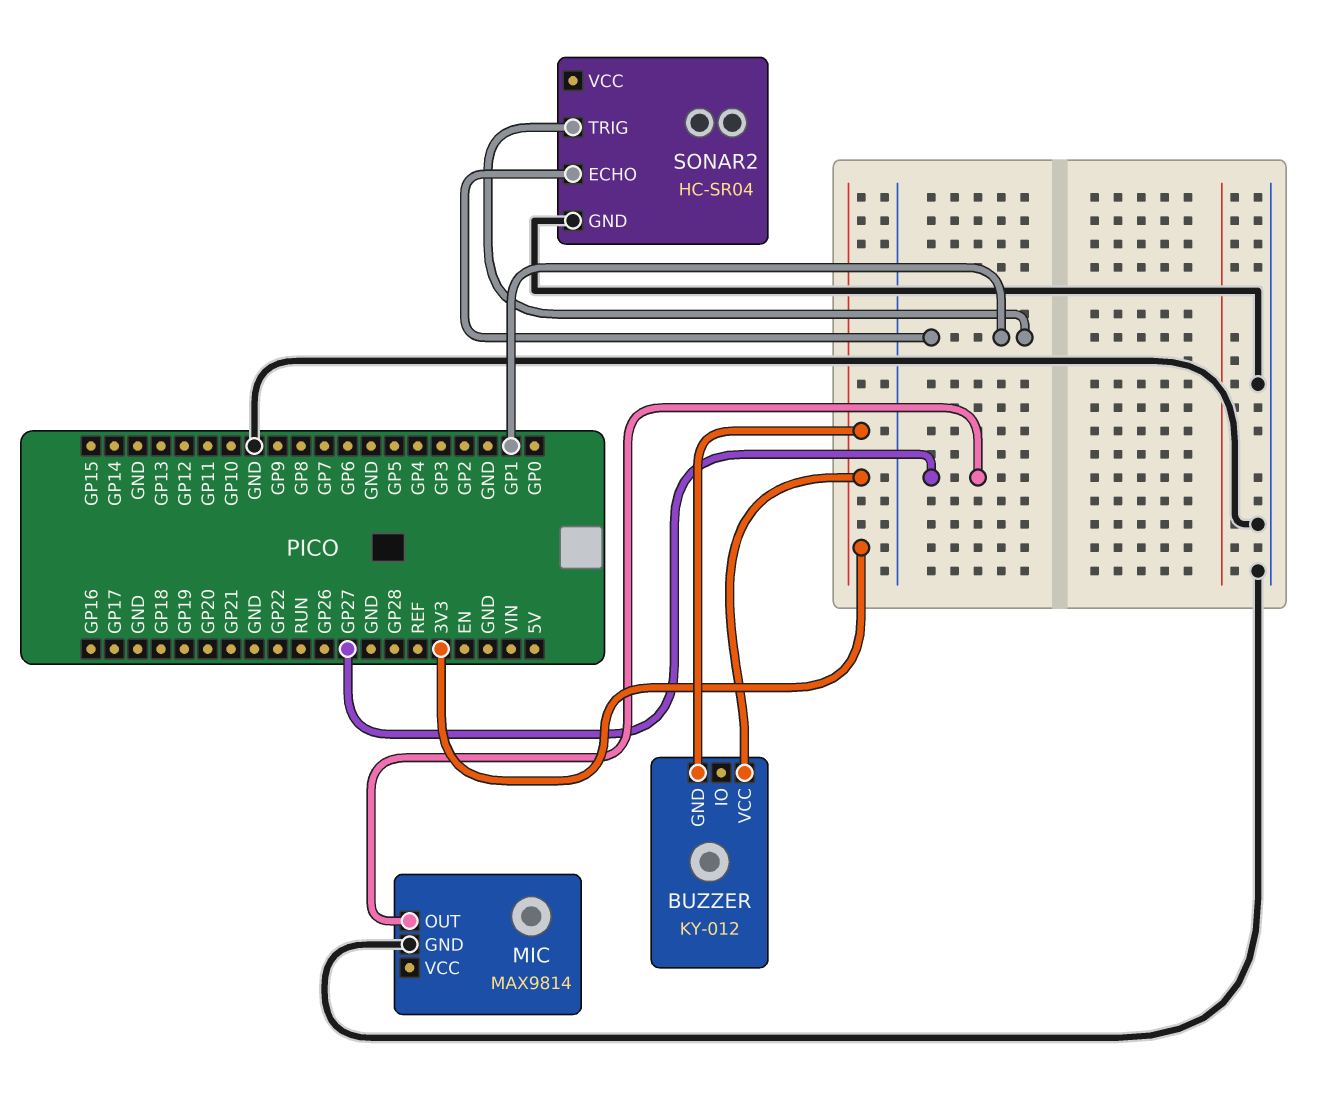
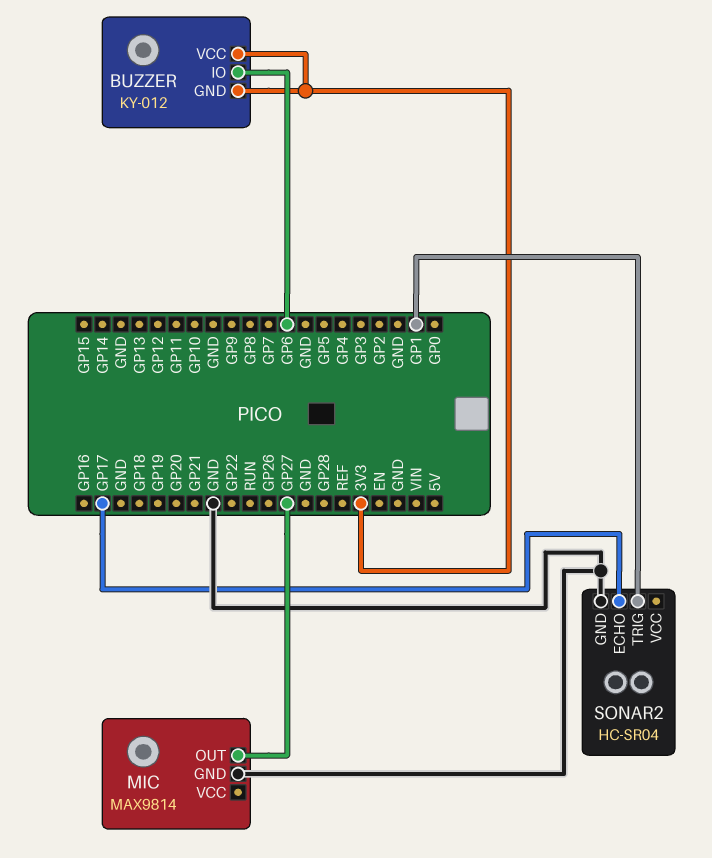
BUZZER pin IO: none -> GP6
SONAR2 pin ECHO: GP1 -> GP17

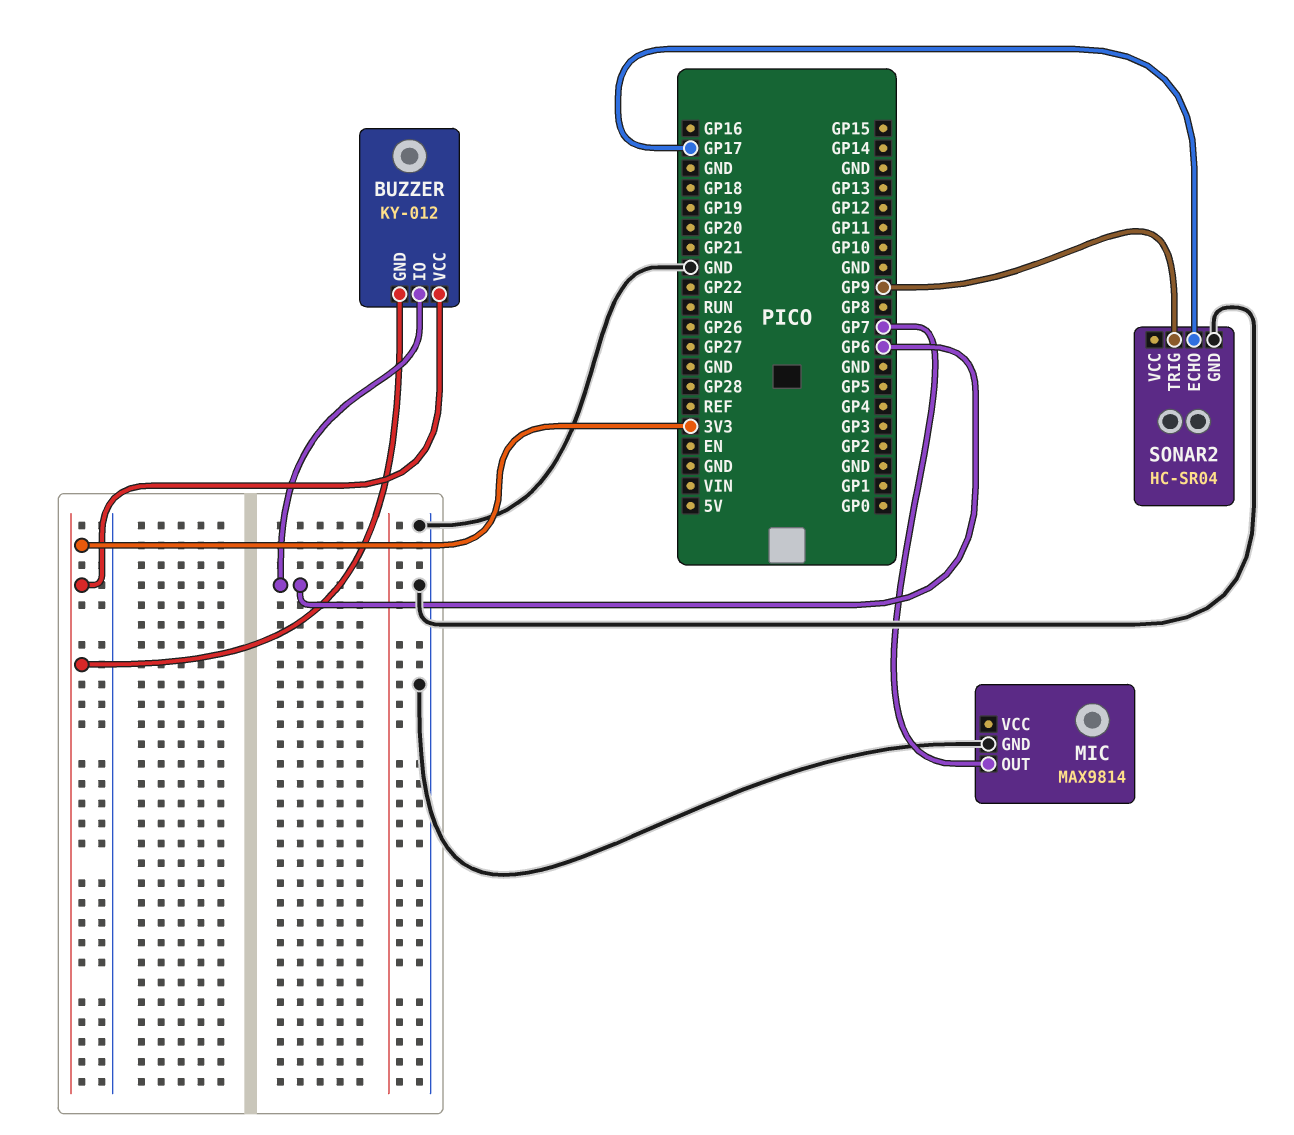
MIC pin OUT: GP27 -> GP7
SONAR2 pin TRIG: GP1 -> GP9

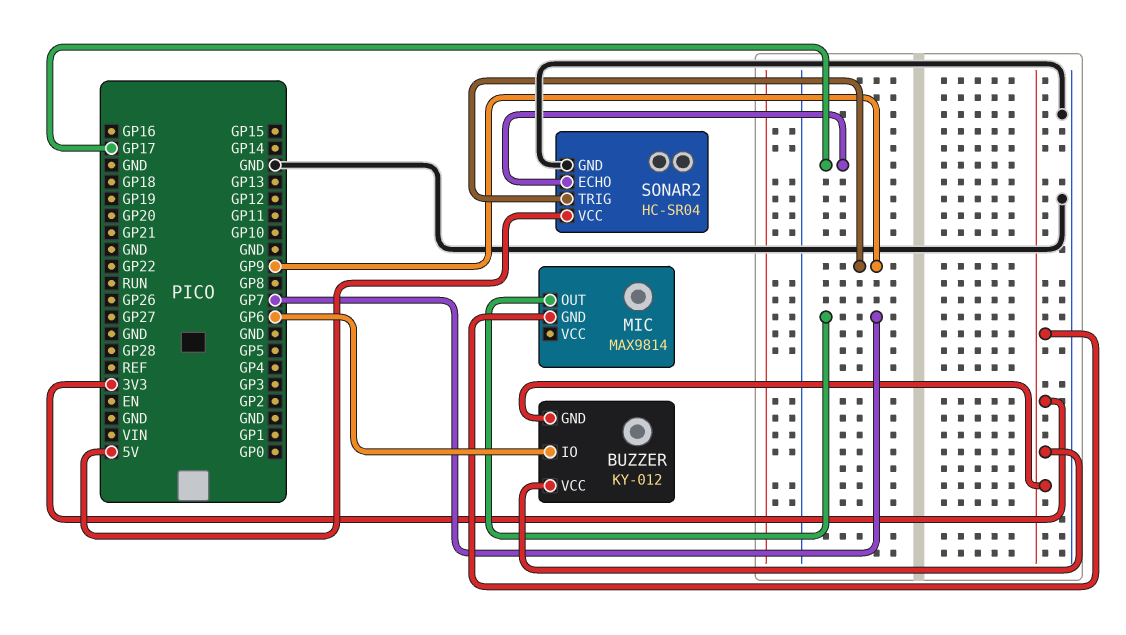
MIC pin GND: GND -> 3V3
SONAR2 pin VCC: none -> 5V

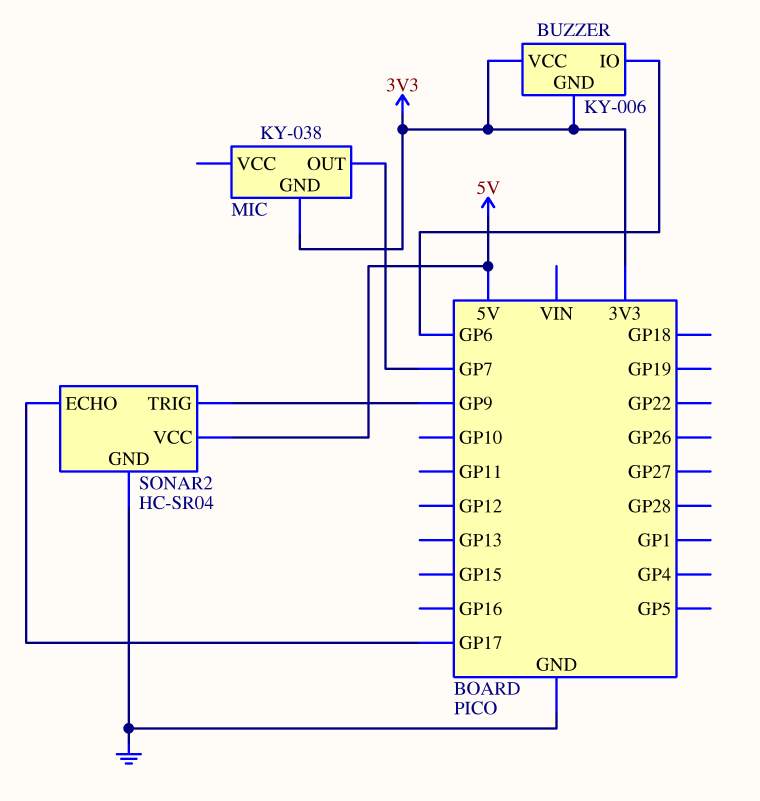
BUZZER: KY-012 -> KY-006
MIC: MAX9814 -> KY-038

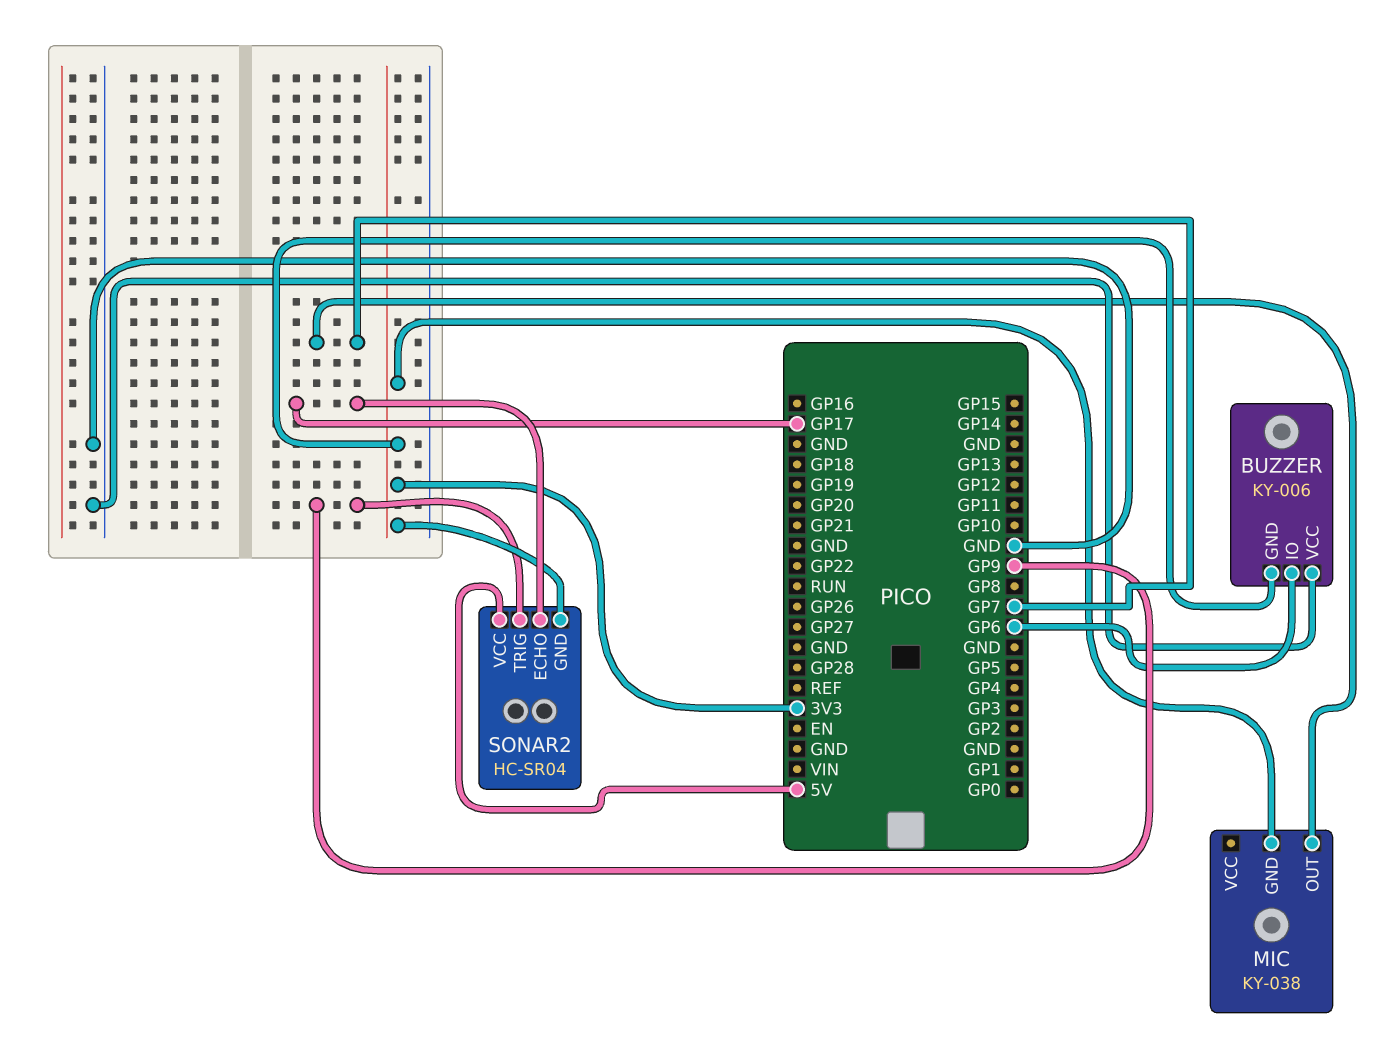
BUZZER pin VCC: 3V3 -> GND
SONAR2 pin GND: GND -> 3V3

